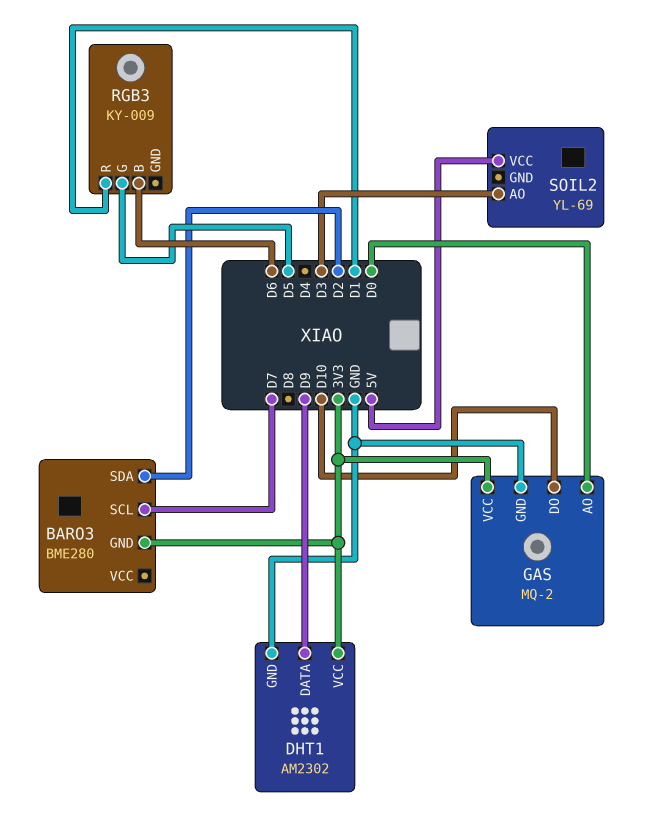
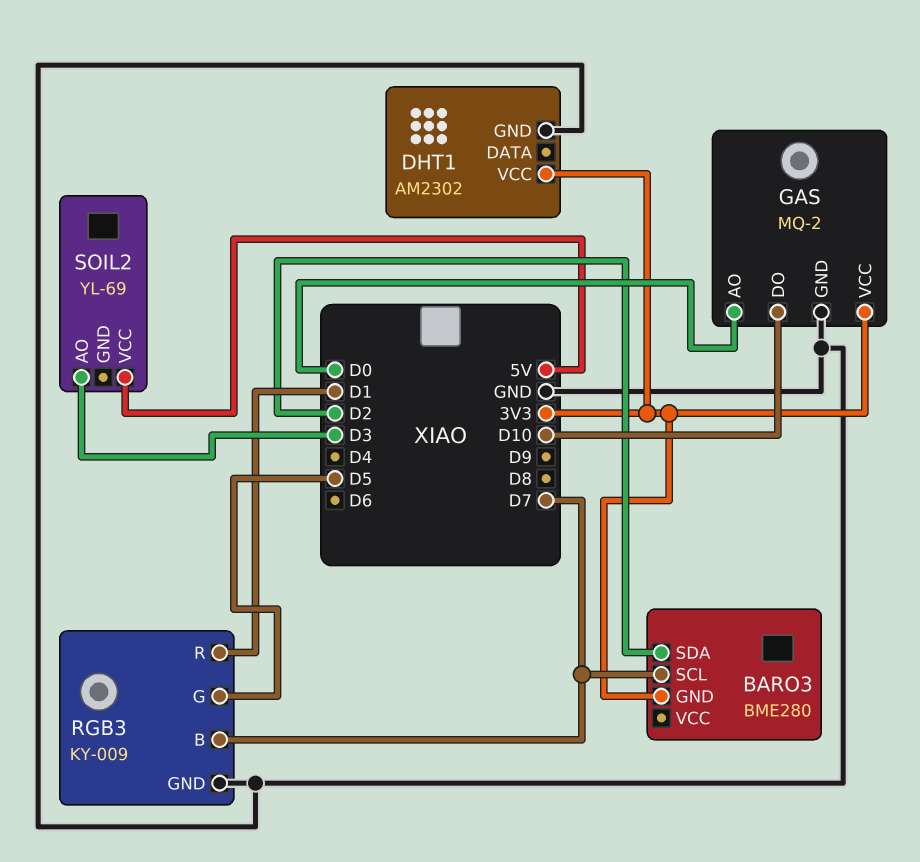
DHT1 pin DATA: D9 -> none
RGB3 pin B: D6 -> D7
RGB3 pin GND: none -> GND

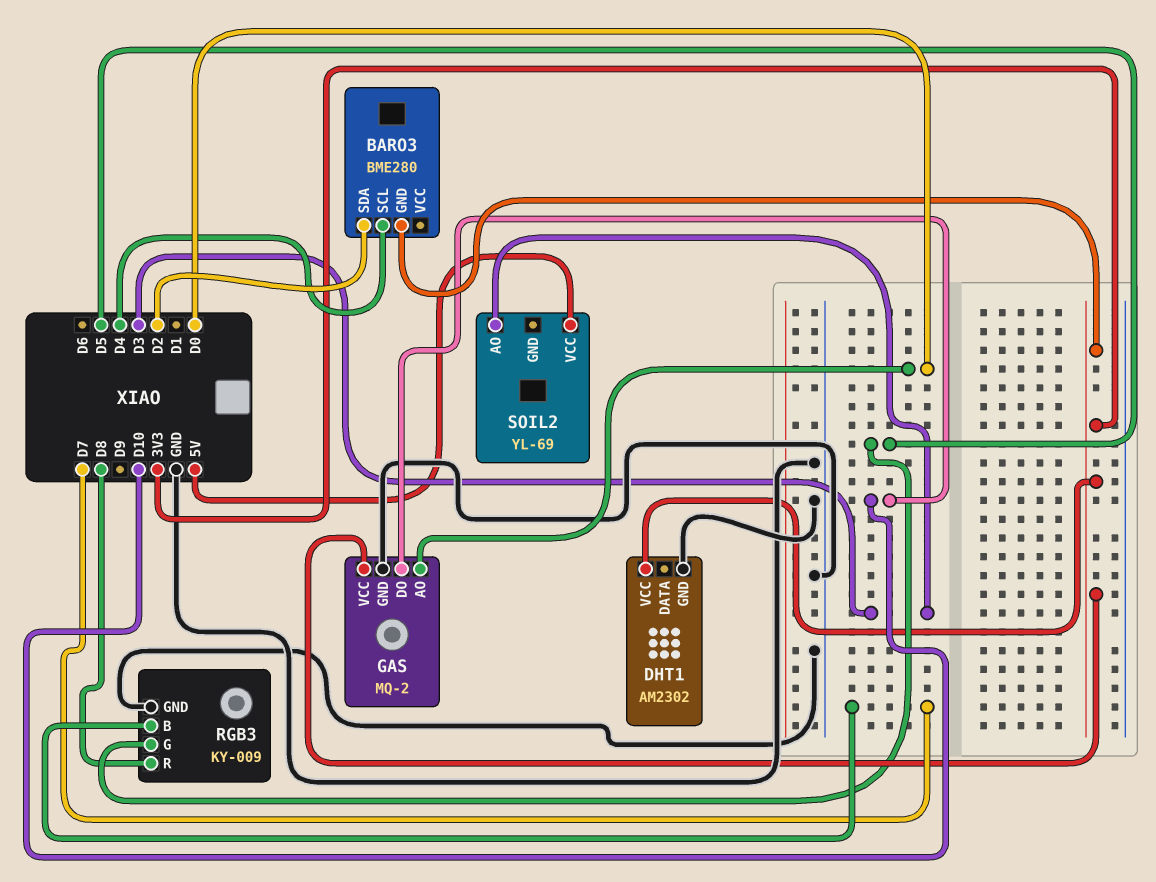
BARO3 pin SCL: D7 -> D4
RGB3 pin R: D1 -> D8

